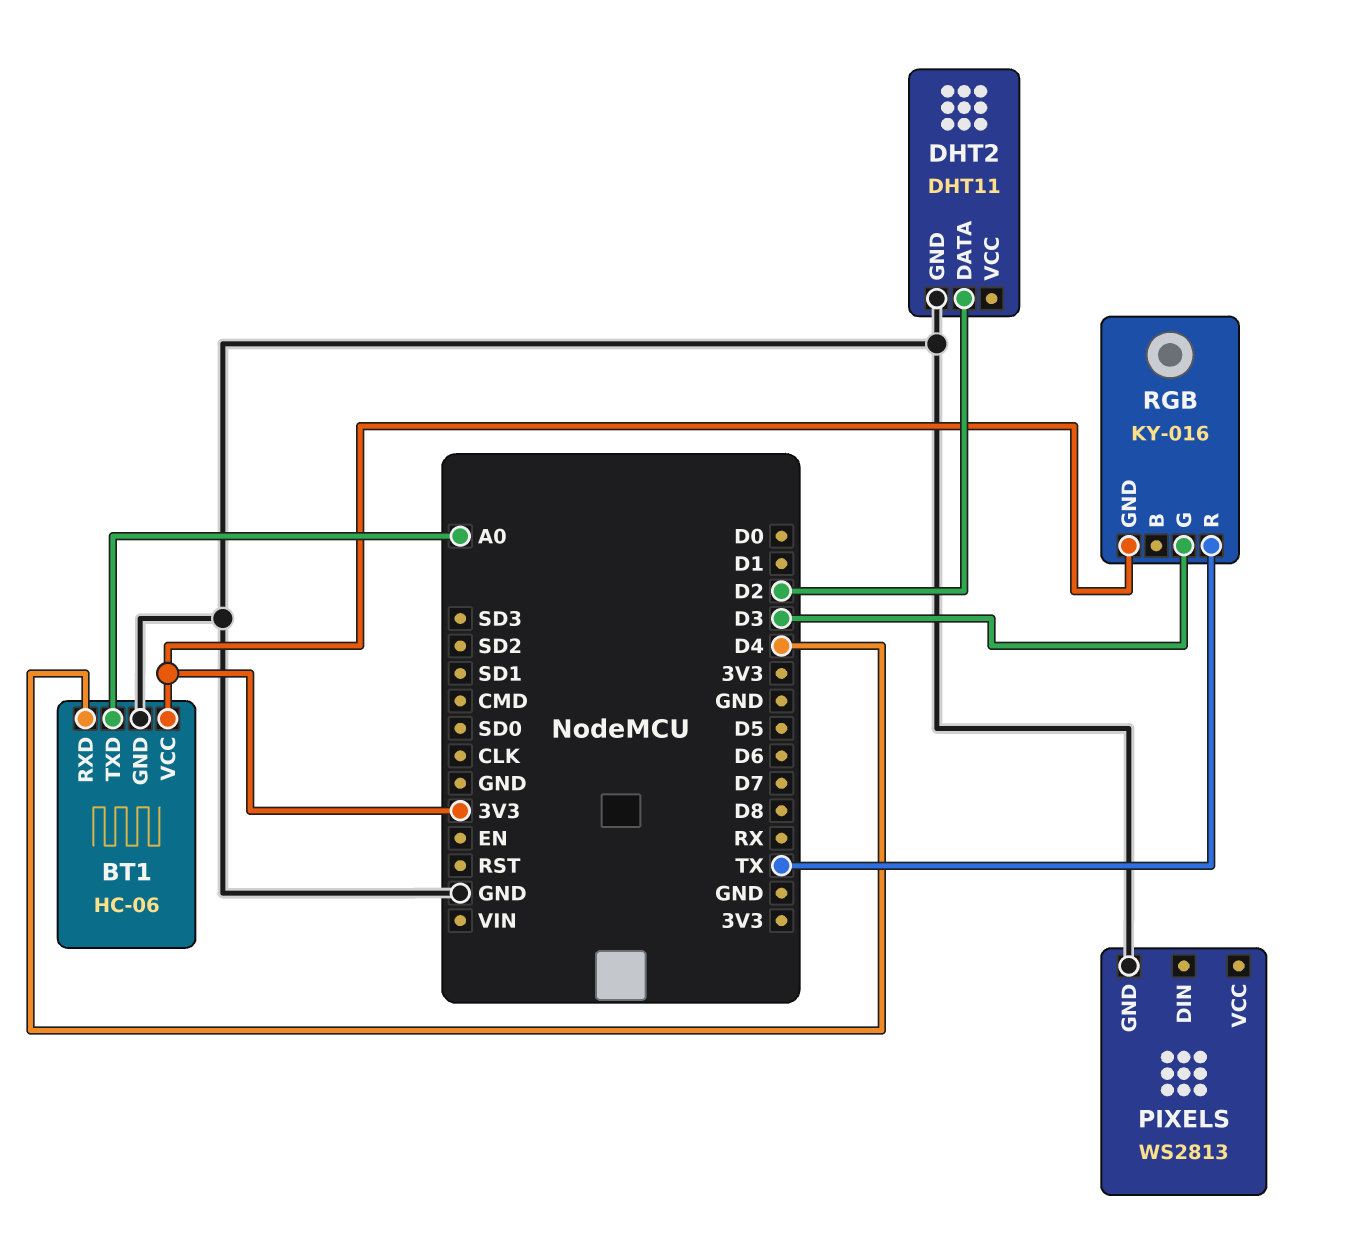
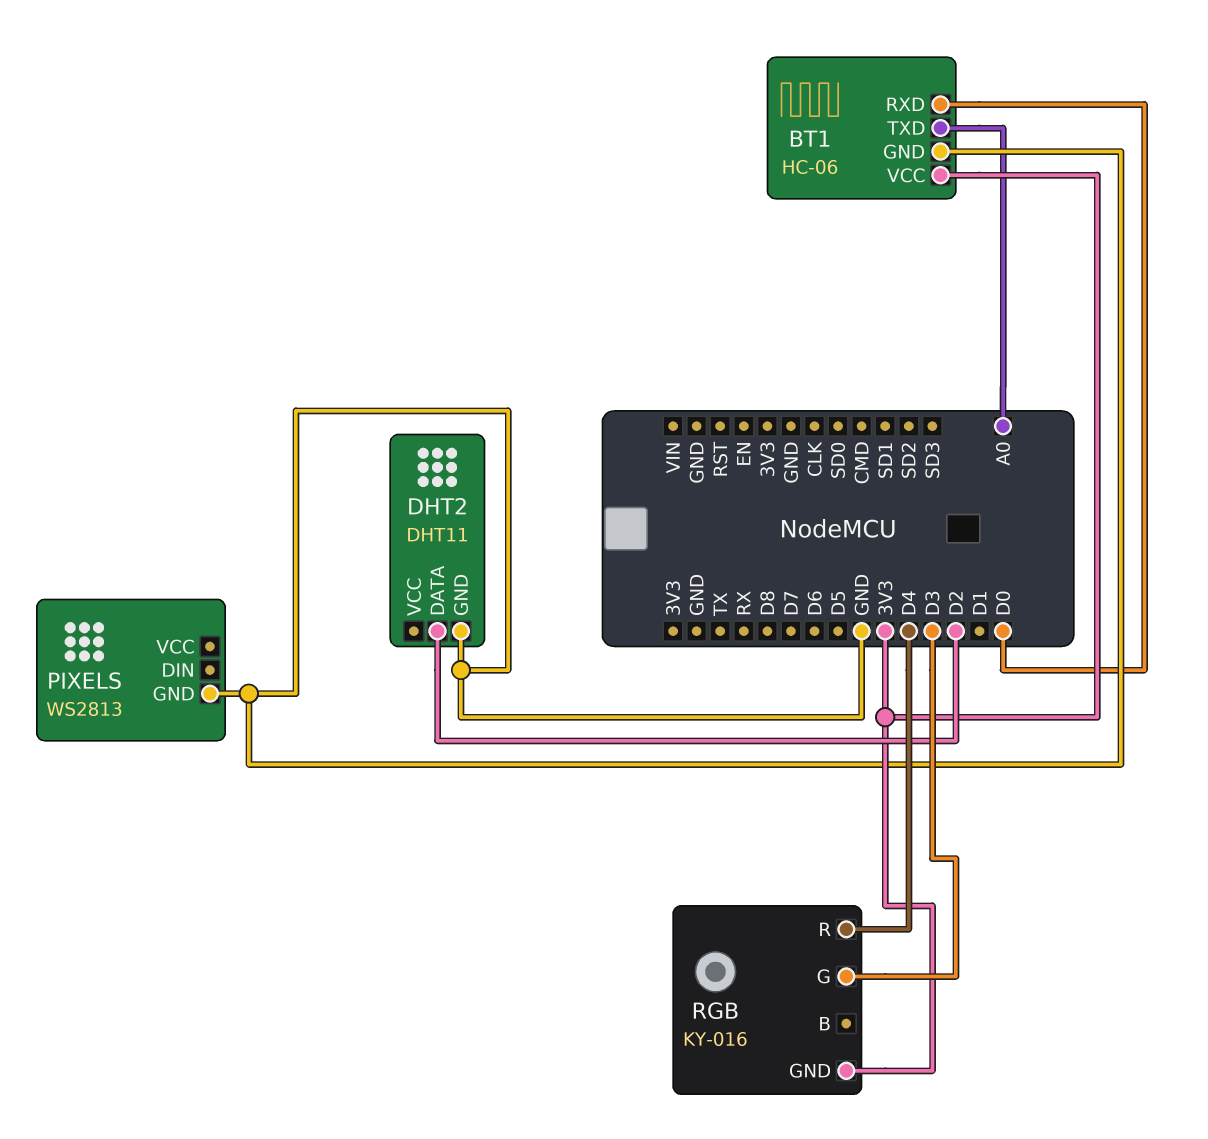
BT1 pin RXD: D4 -> D0
RGB pin R: TX -> D4

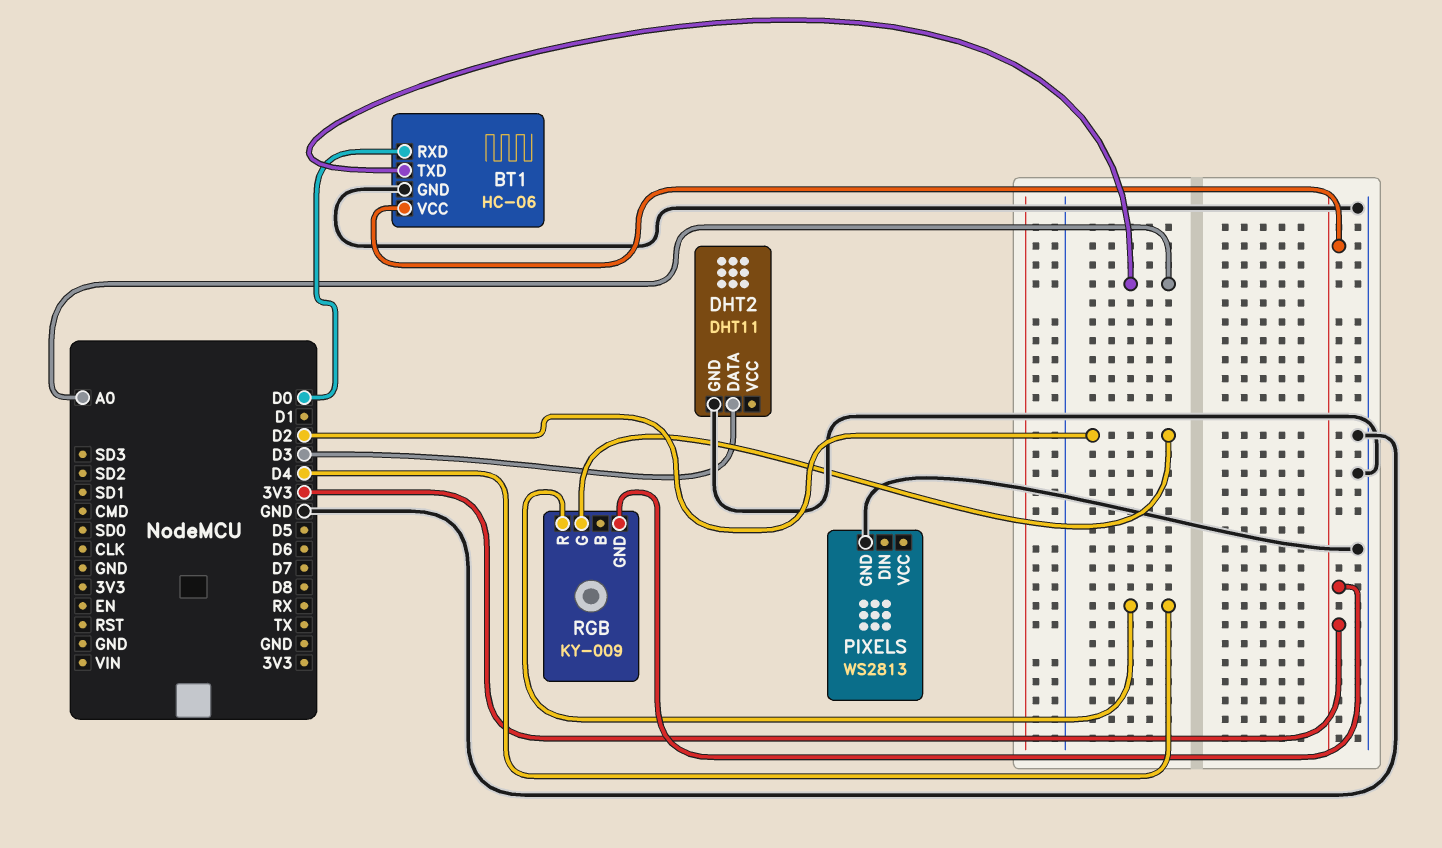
DHT2 pin DATA: D2 -> D3
RGB: KY-016 -> KY-009
RGB pin G: D3 -> D2

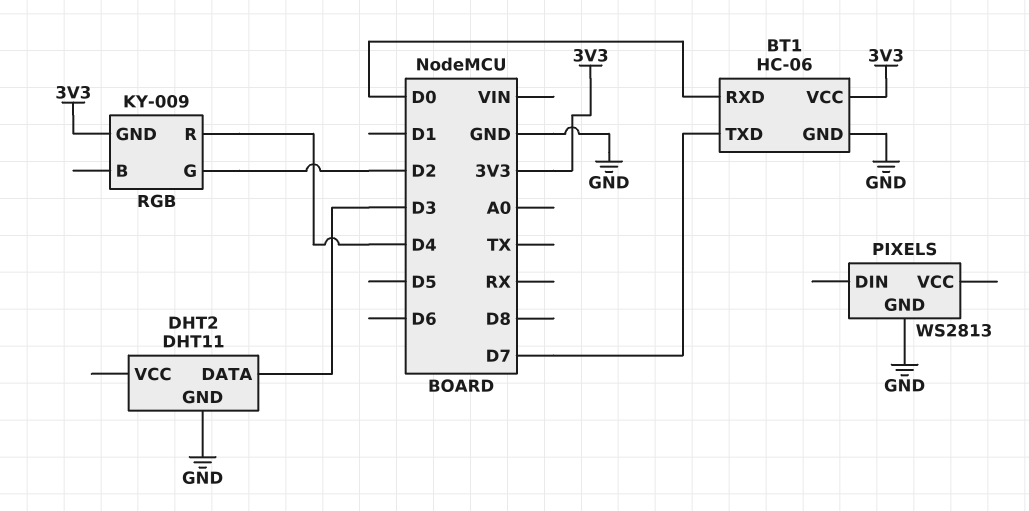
BT1 pin TXD: A0 -> D7

